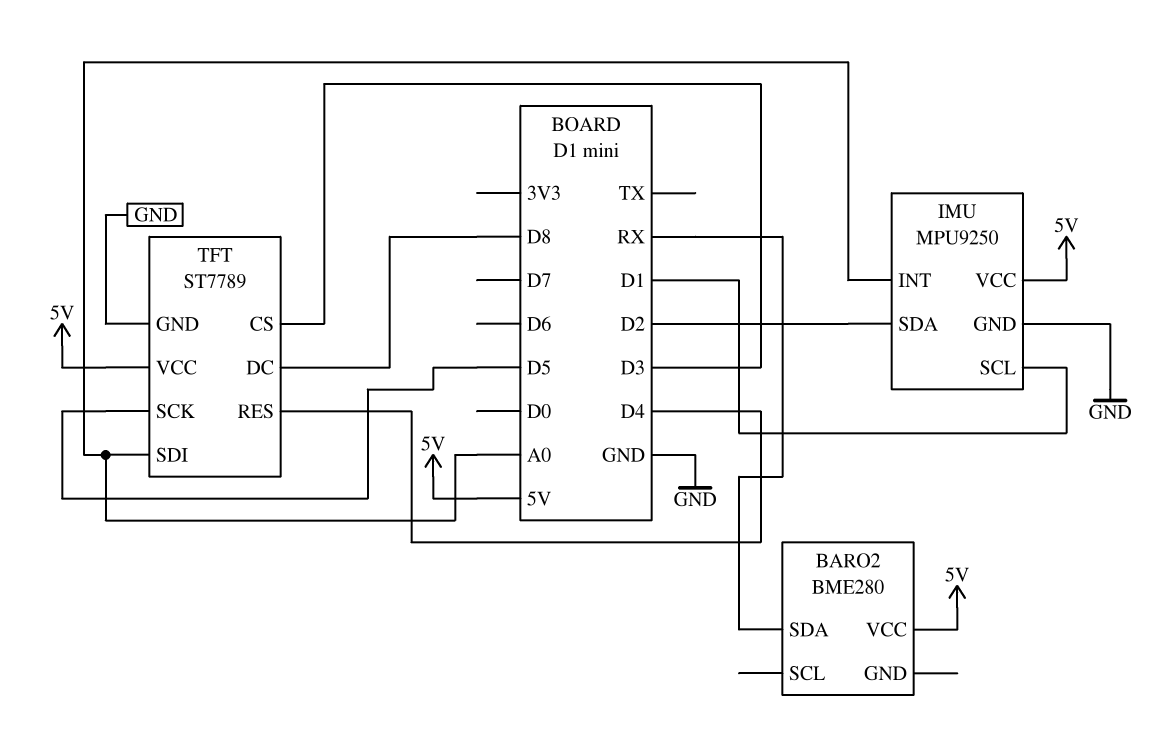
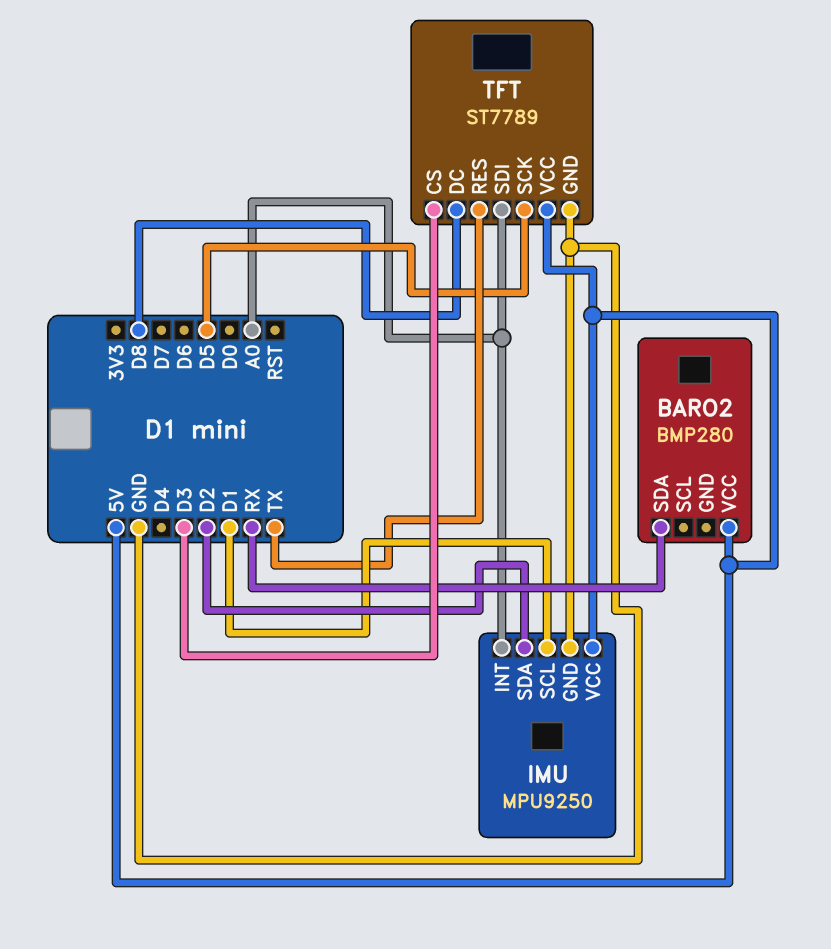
BARO2: BME280 -> BMP280
TFT pin RES: D4 -> TX

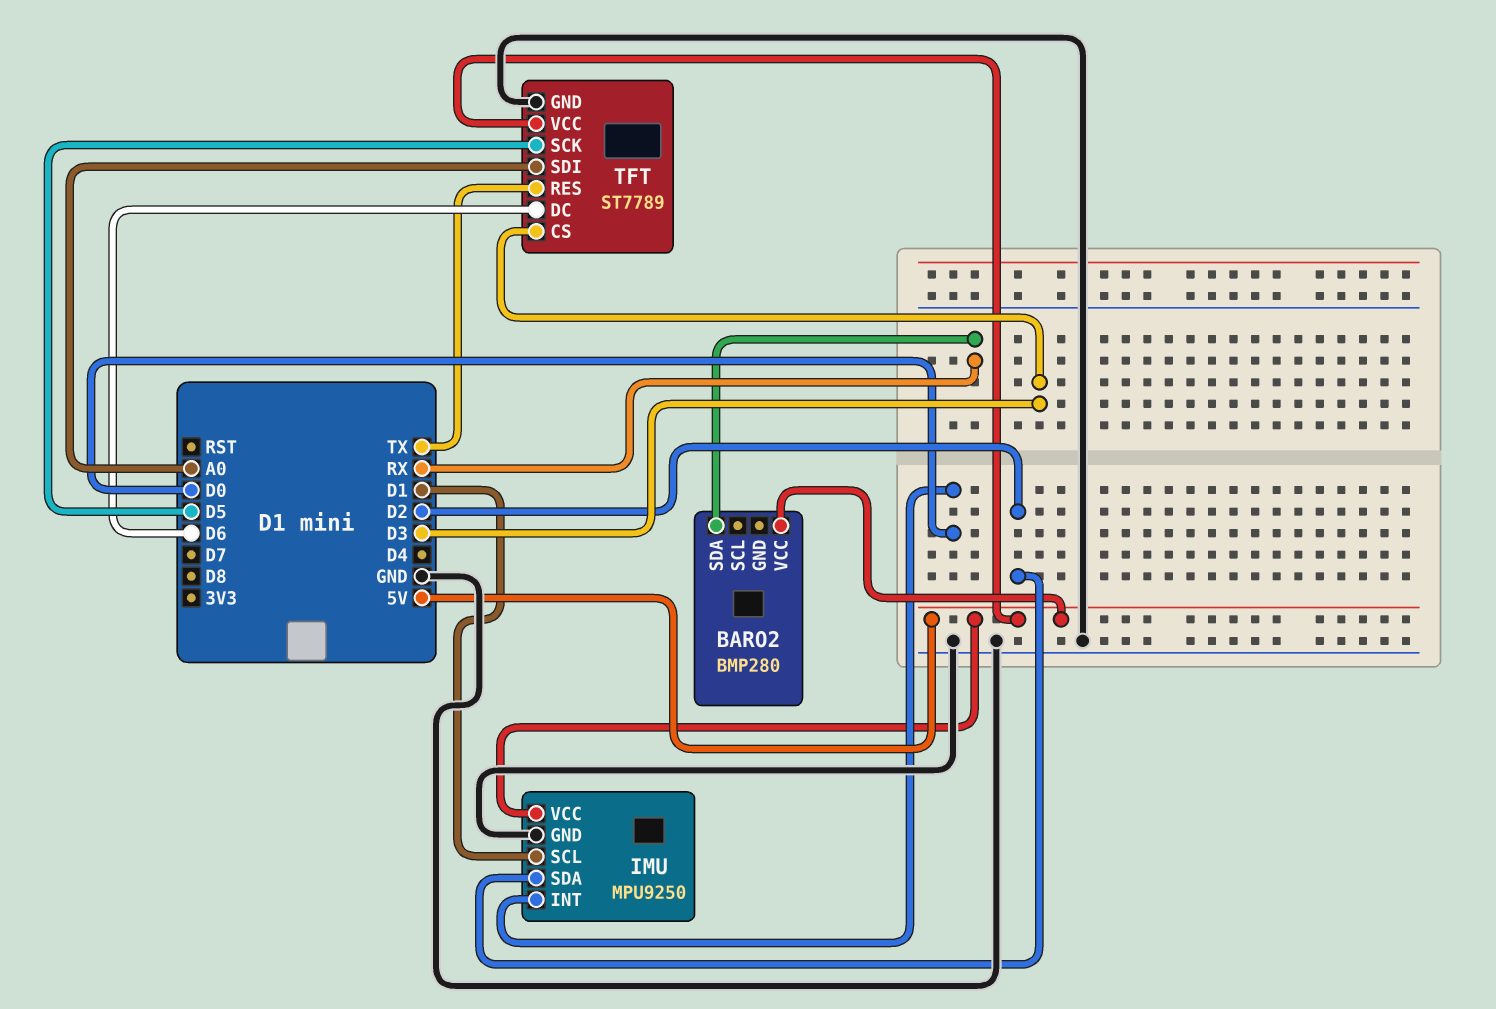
IMU pin INT: A0 -> D0
TFT pin DC: D8 -> D6

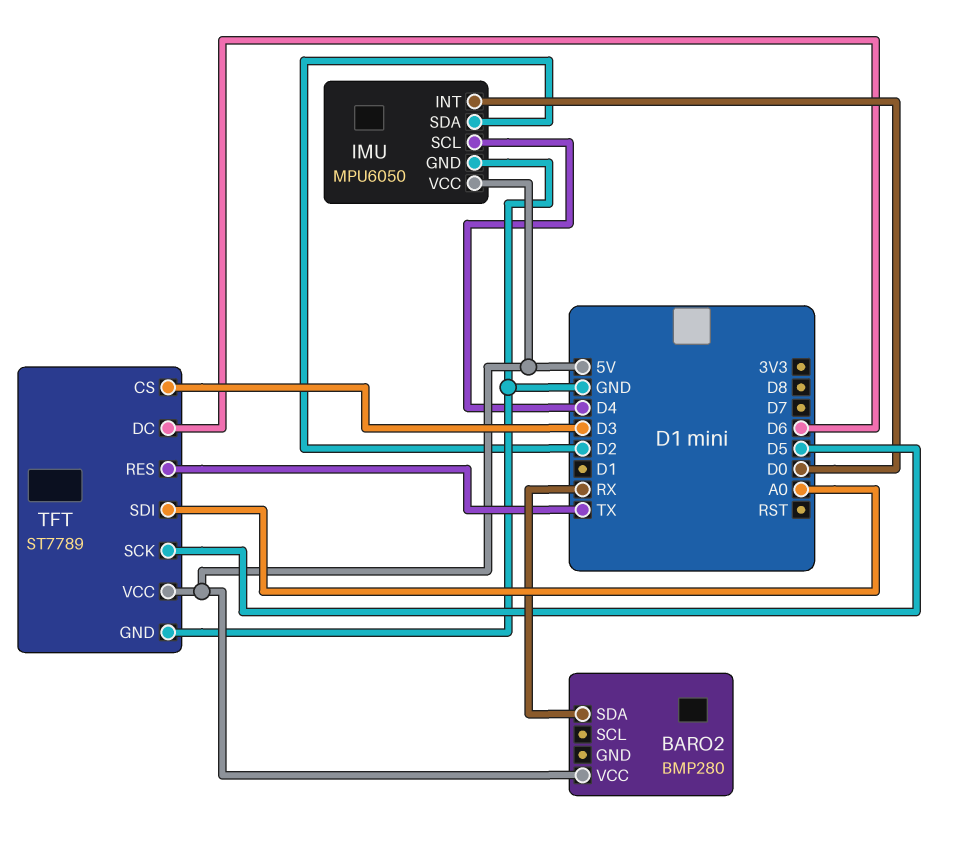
IMU: MPU9250 -> MPU6050
IMU pin SCL: D1 -> D4

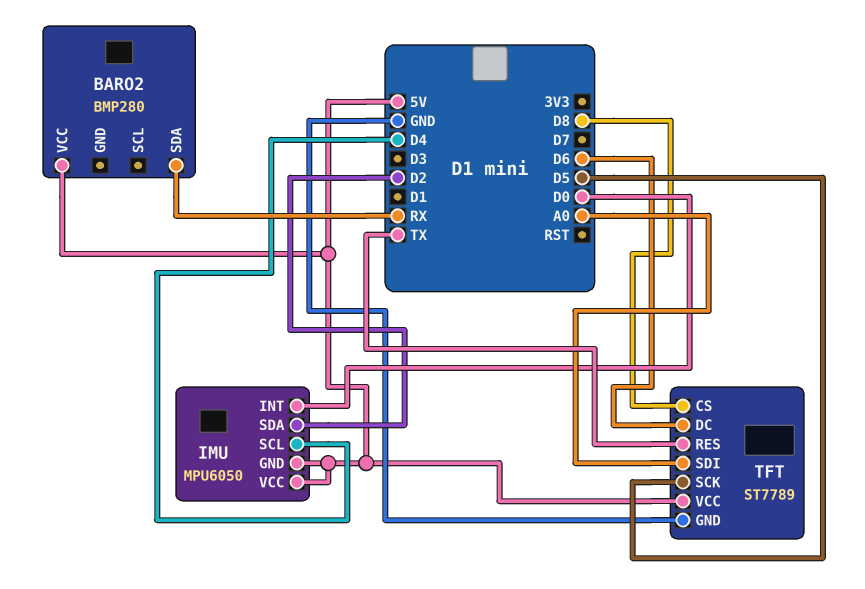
IMU pin GND: GND -> 5V
TFT pin CS: D3 -> D8

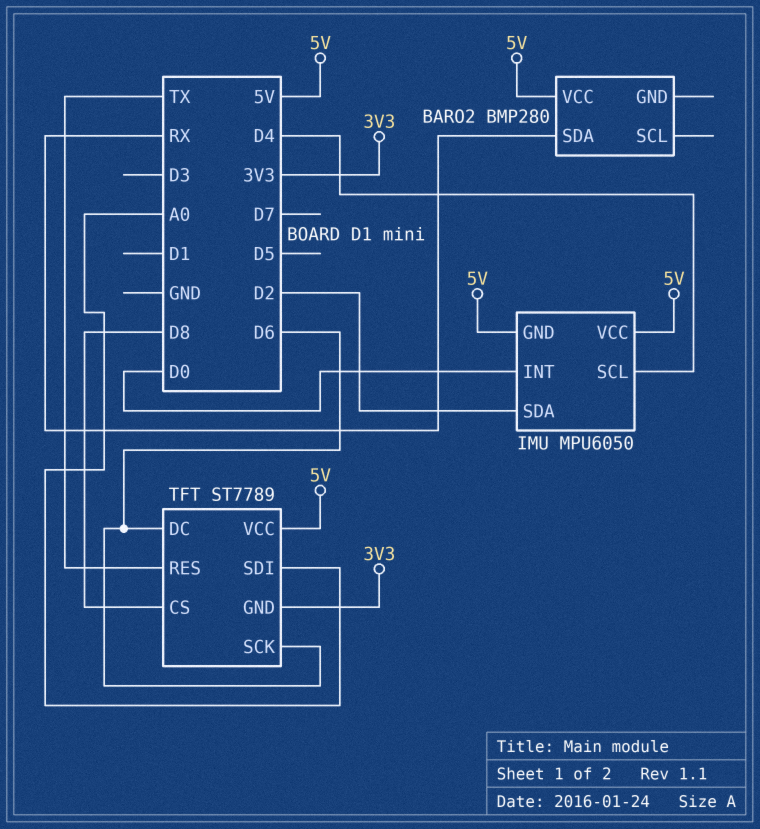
TFT pin GND: GND -> 3V3
TFT pin SCK: D5 -> D6

